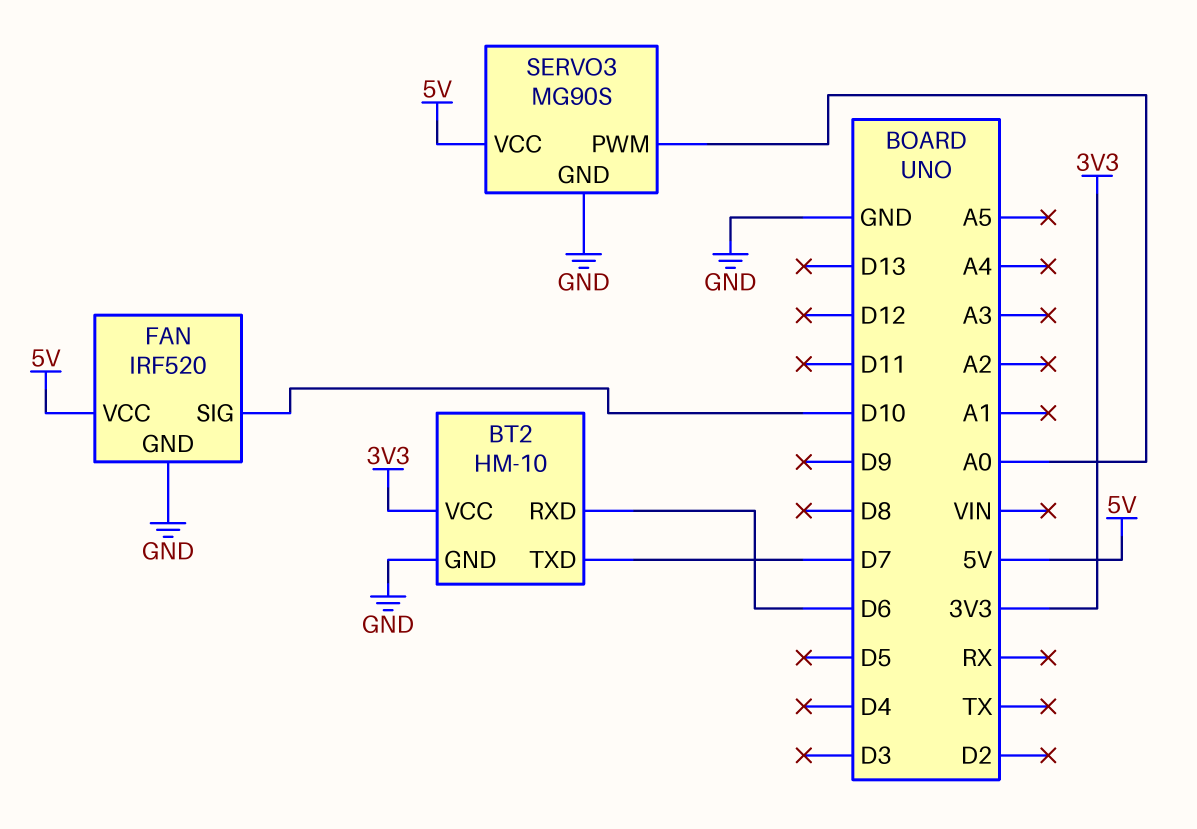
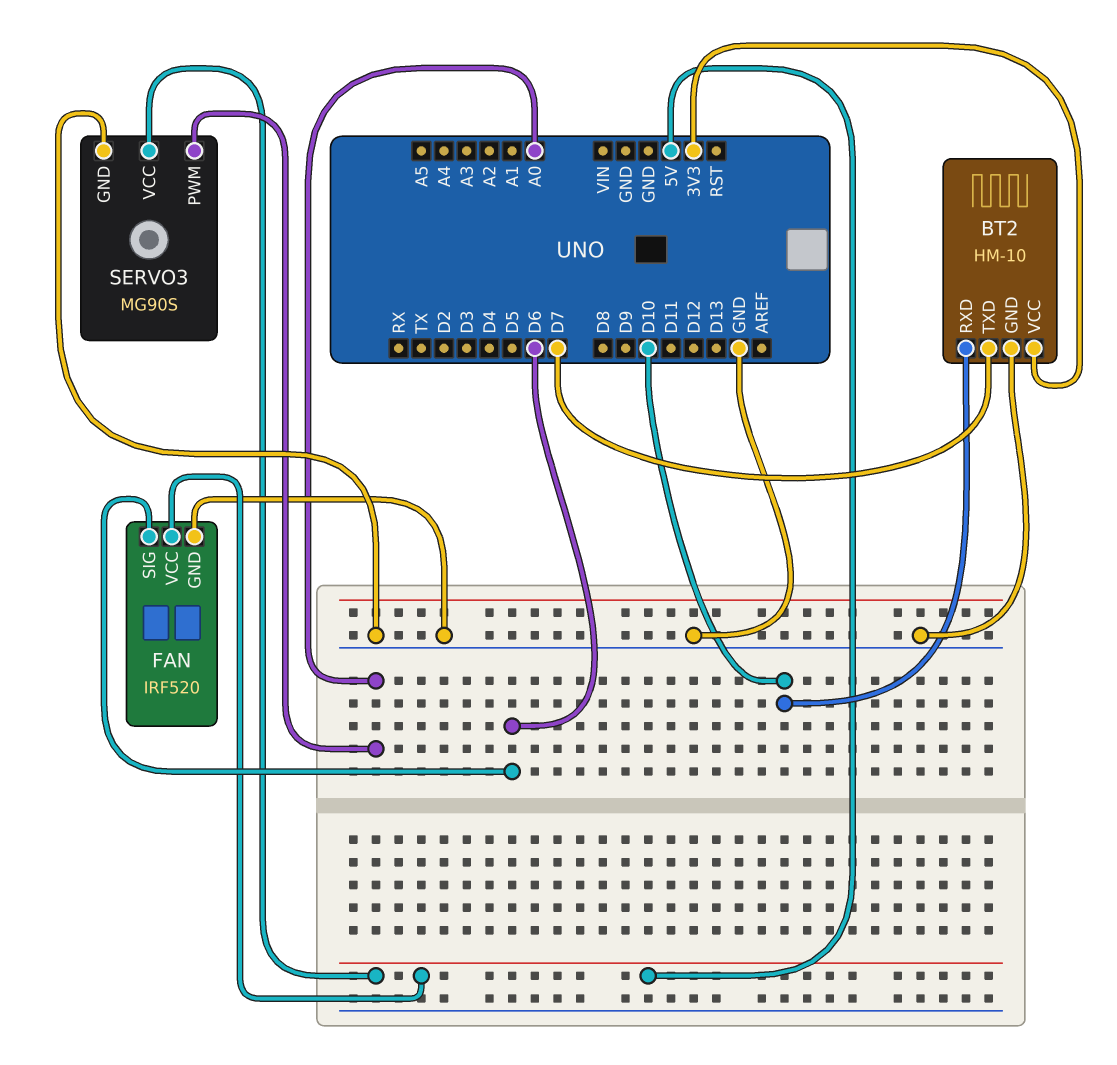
BT2 pin RXD: D6 -> D10
FAN pin SIG: D10 -> D6

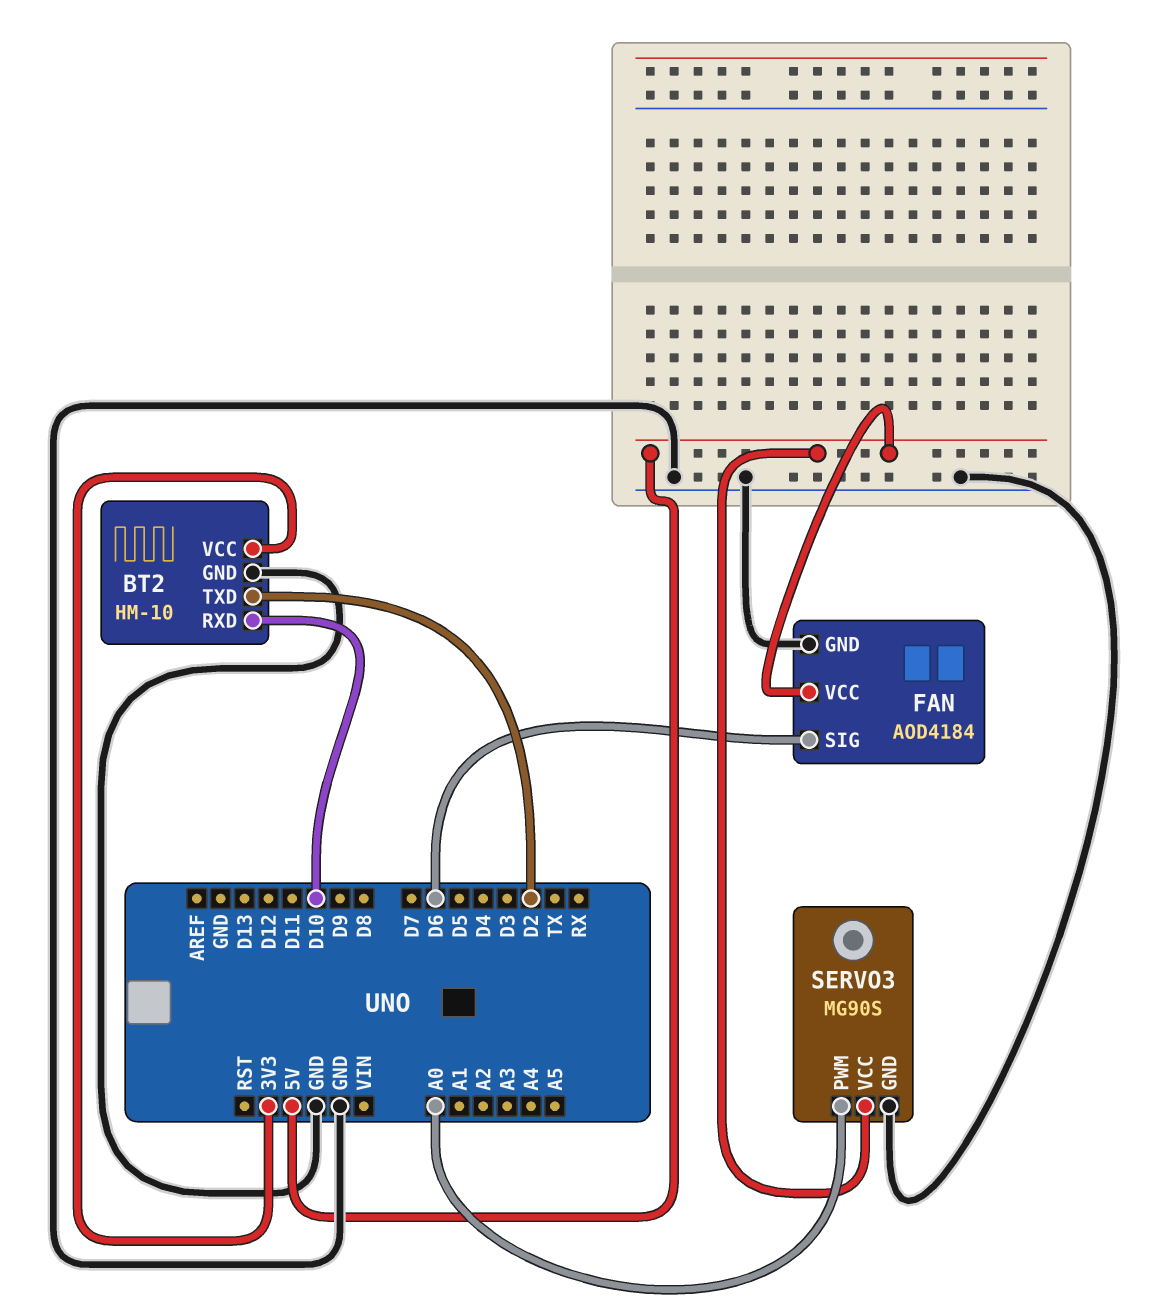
BT2 pin TXD: D7 -> D2
FAN: IRF520 -> AOD4184

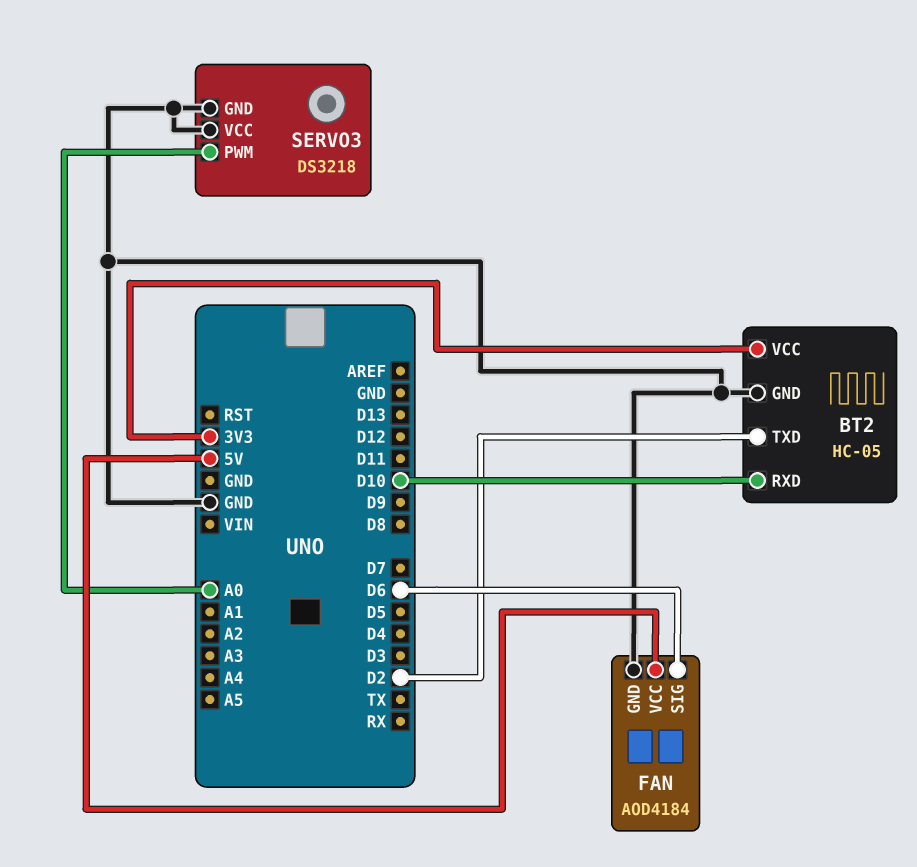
BT2: HM-10 -> HC-05
SERVO3: MG90S -> DS3218
SERVO3 pin VCC: 5V -> GND

